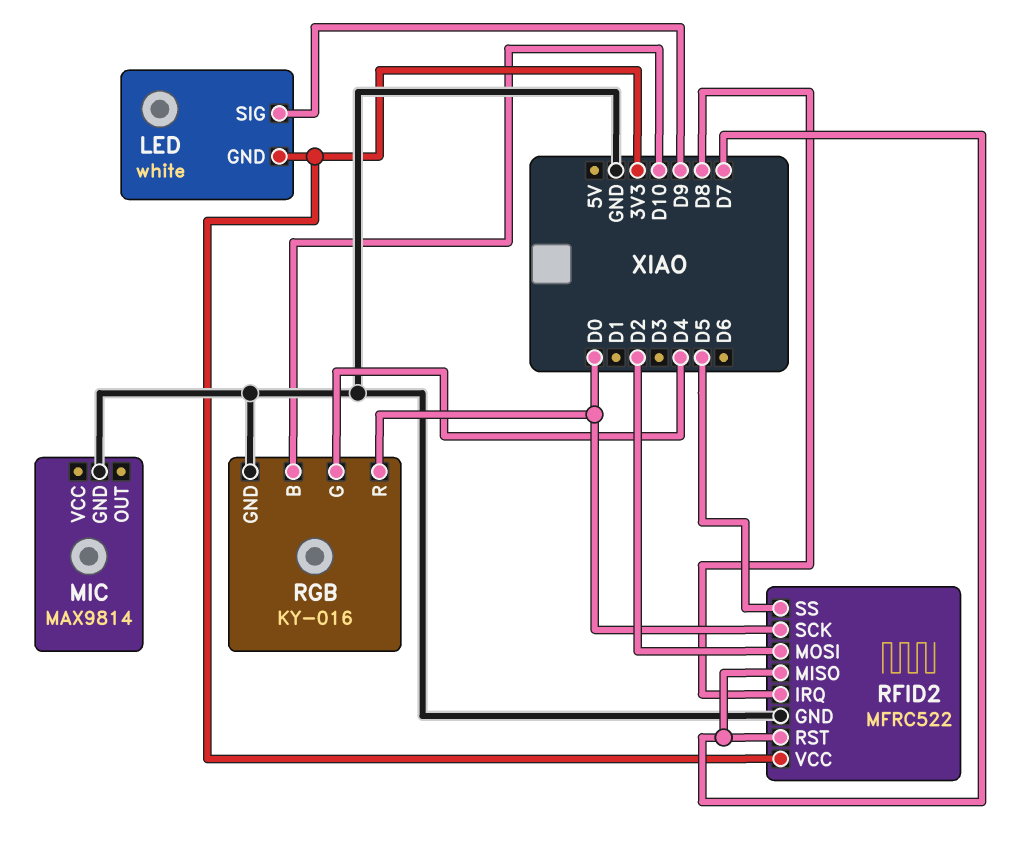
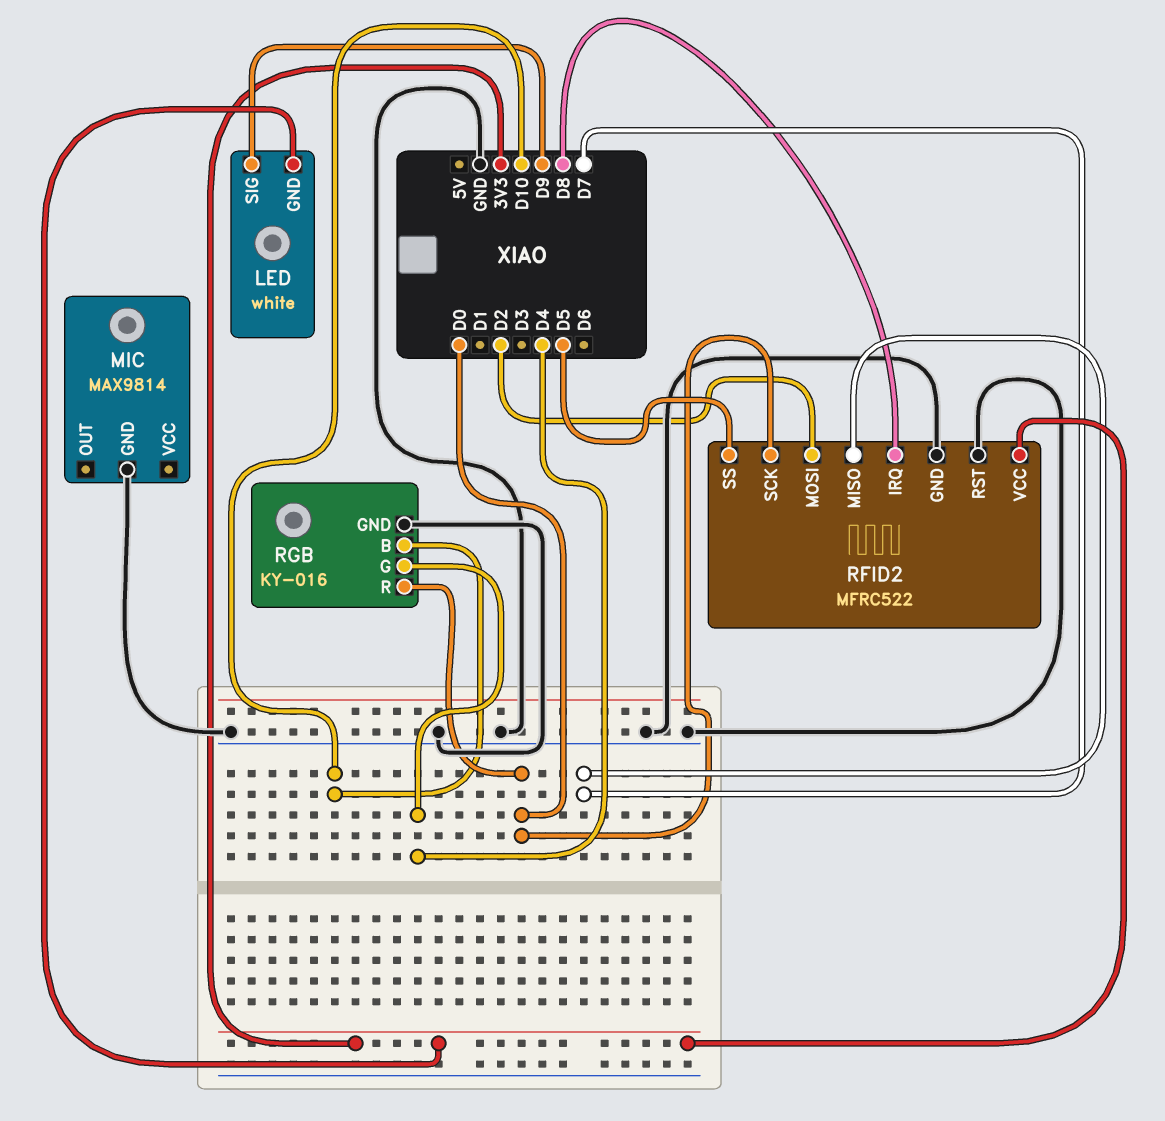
RFID2 pin RST: D7 -> GND

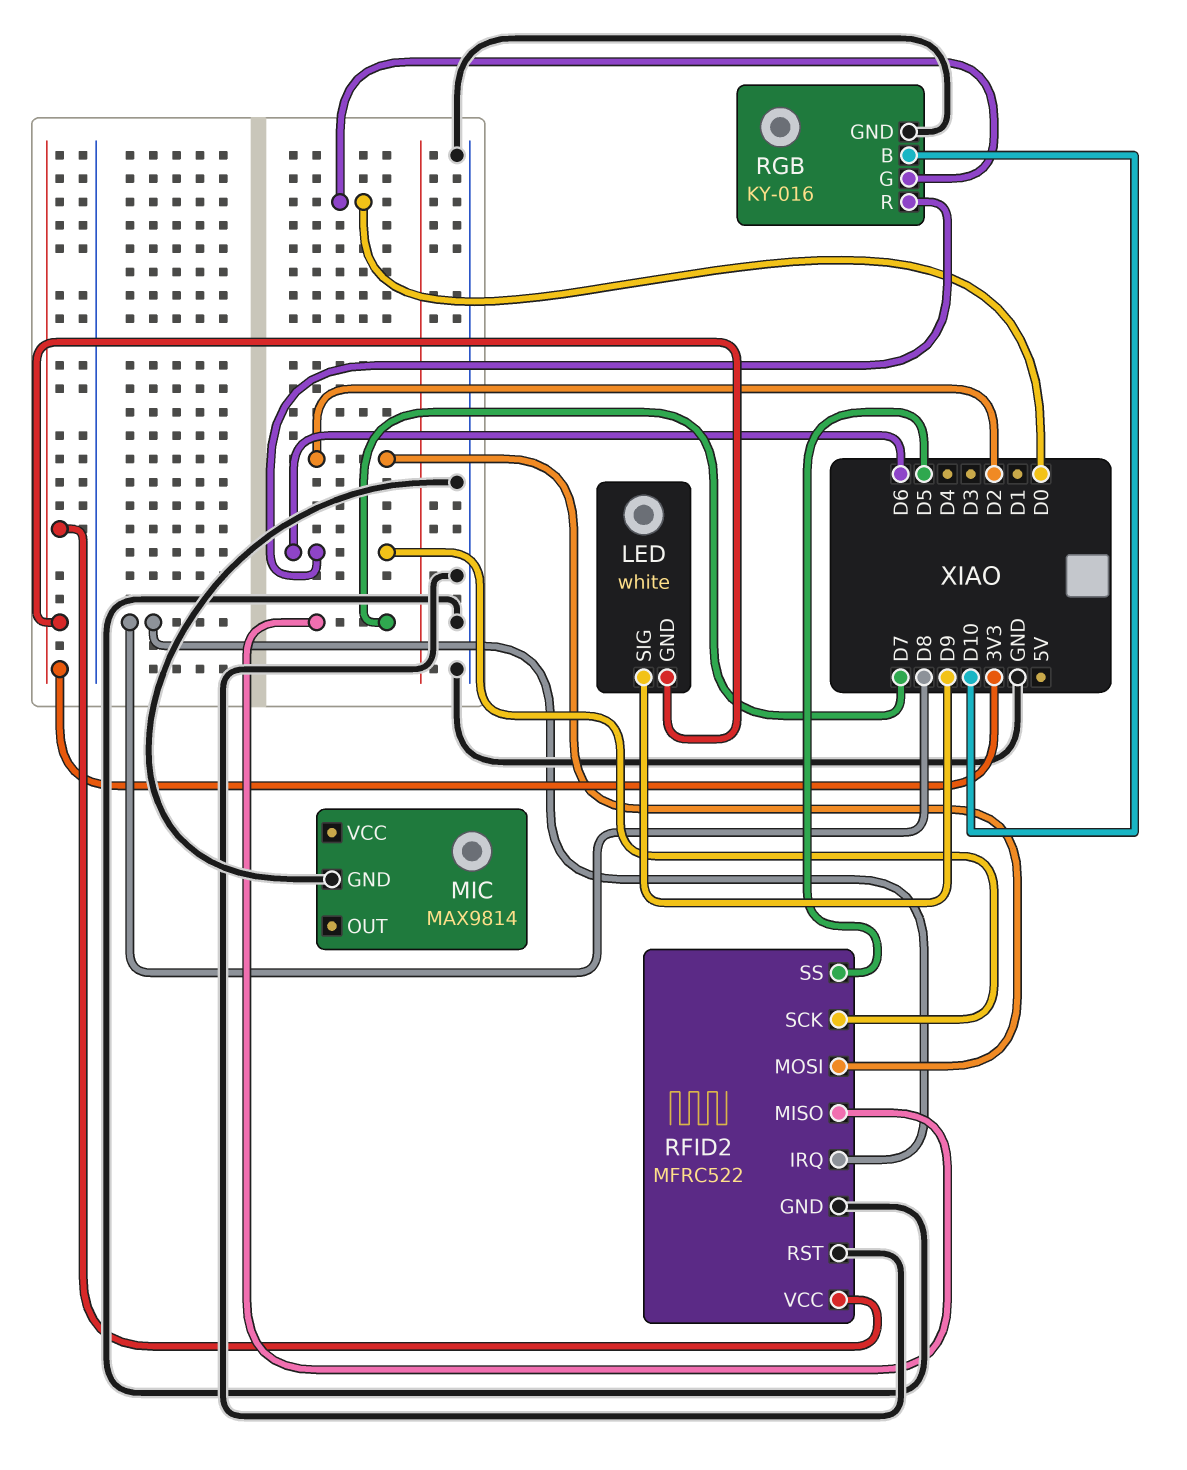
RFID2 pin SCK: D0 -> D6
RGB pin G: D4 -> D0
RGB pin R: D0 -> D6

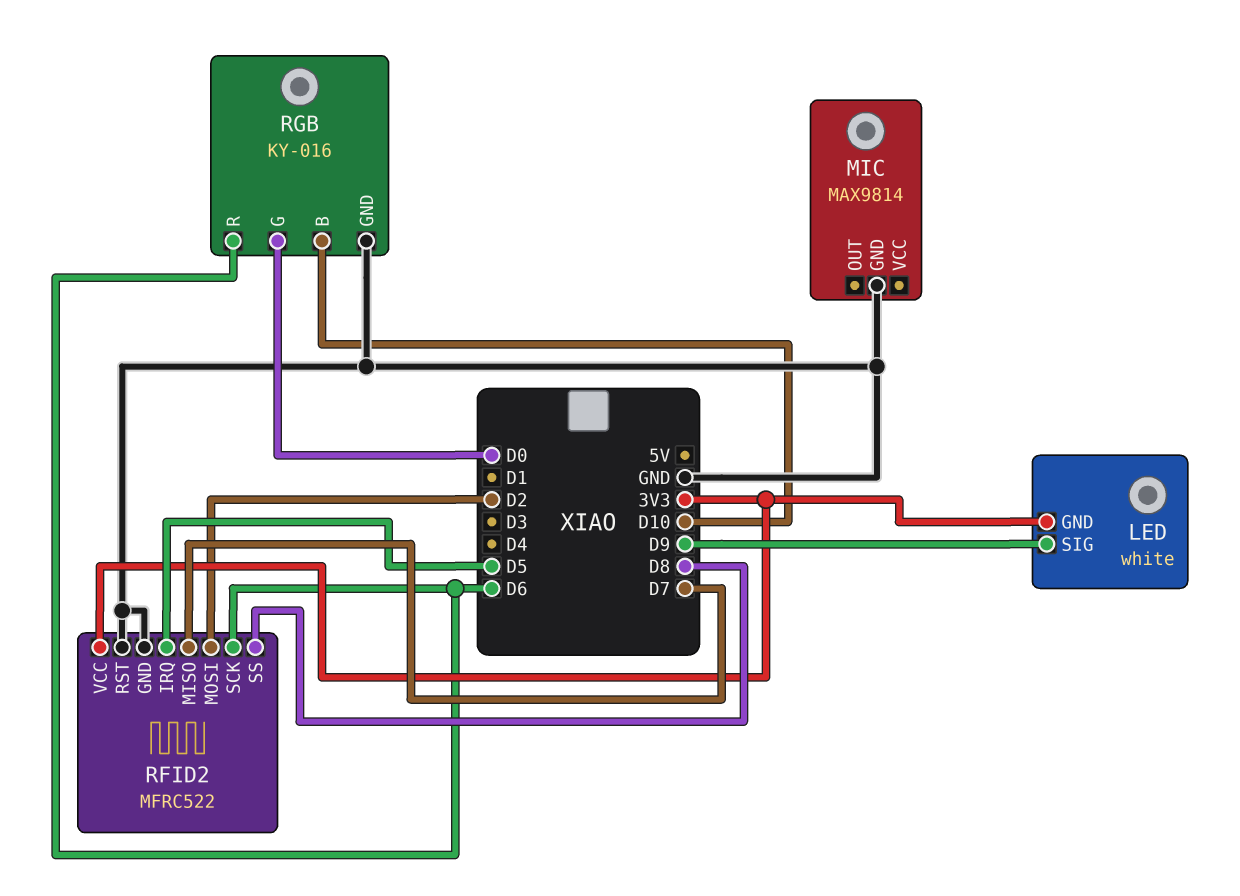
RFID2 pin IRQ: D8 -> D5
RFID2 pin SS: D5 -> D8

